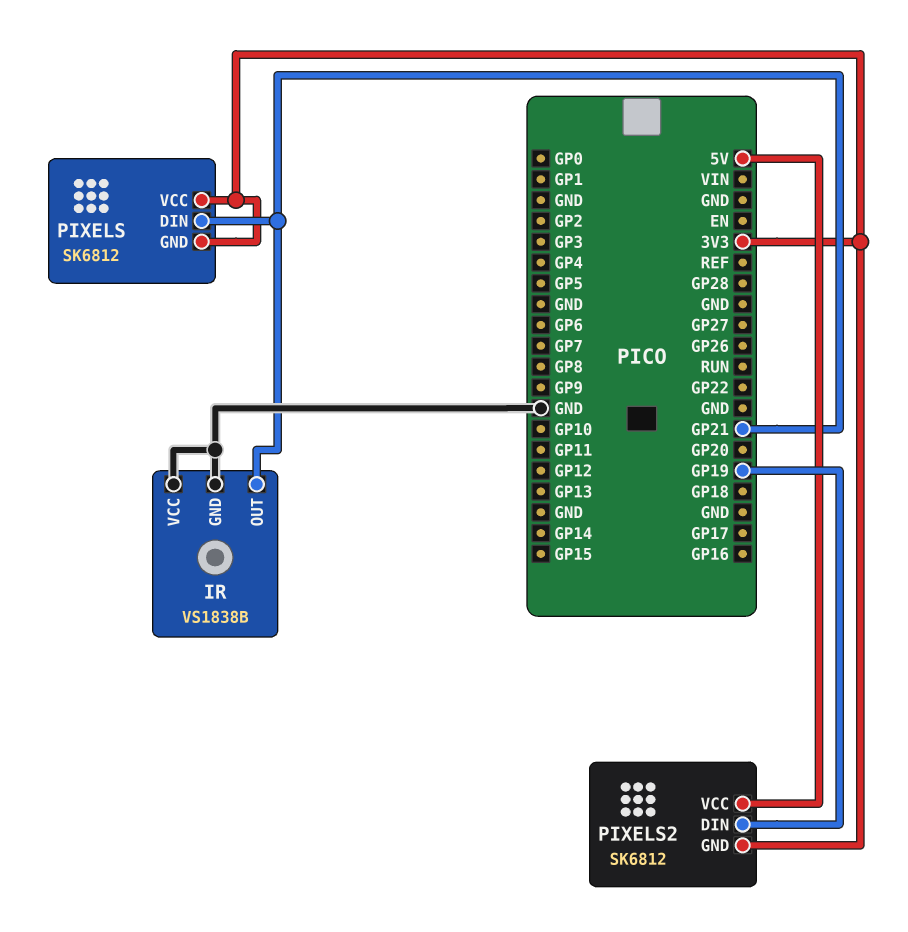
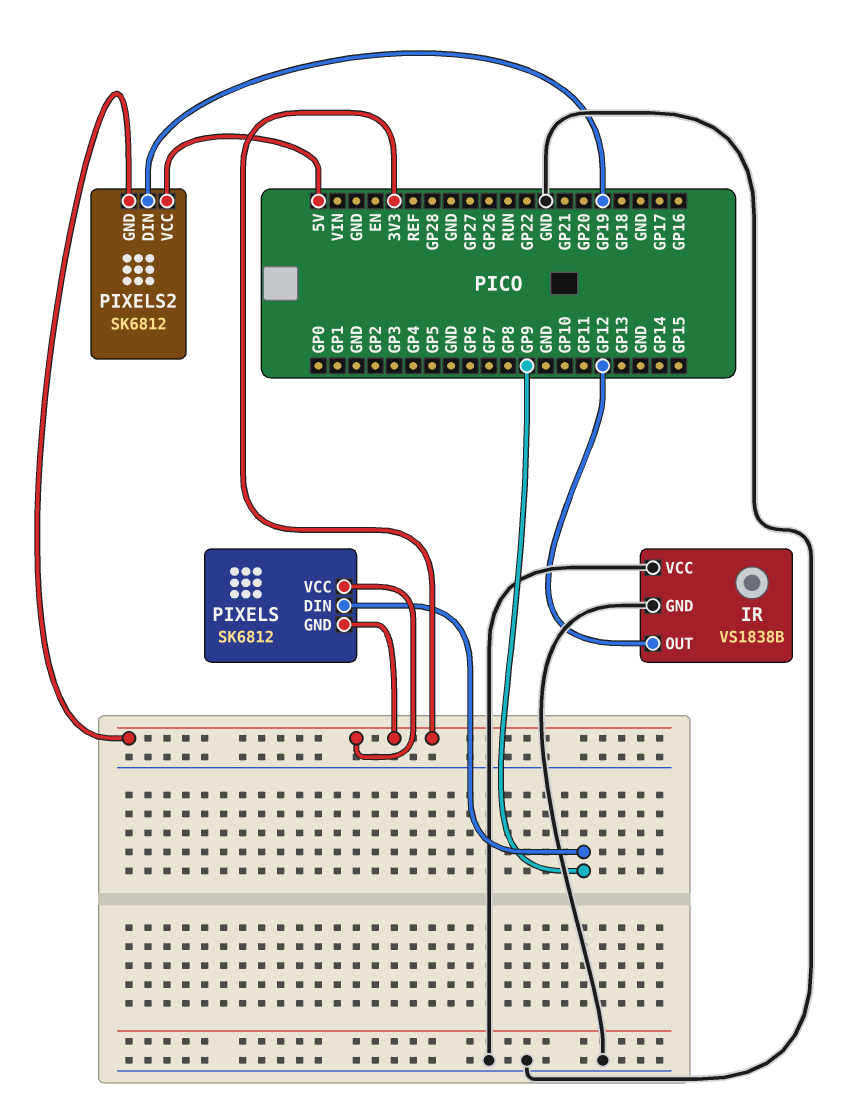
IR pin OUT: GP21 -> GP12
PIXELS pin DIN: GP21 -> GP9

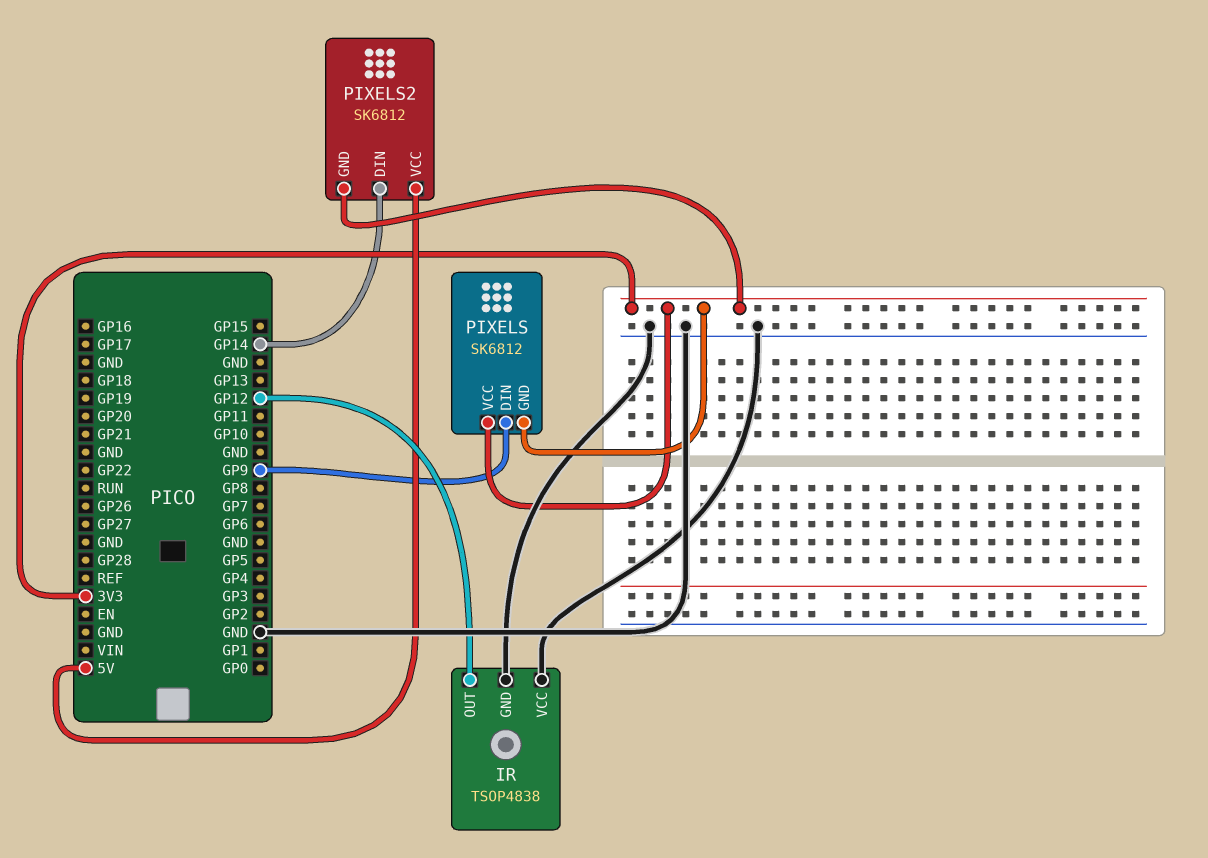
IR: VS1838B -> TSOP4838
PIXELS2 pin DIN: GP19 -> GP14

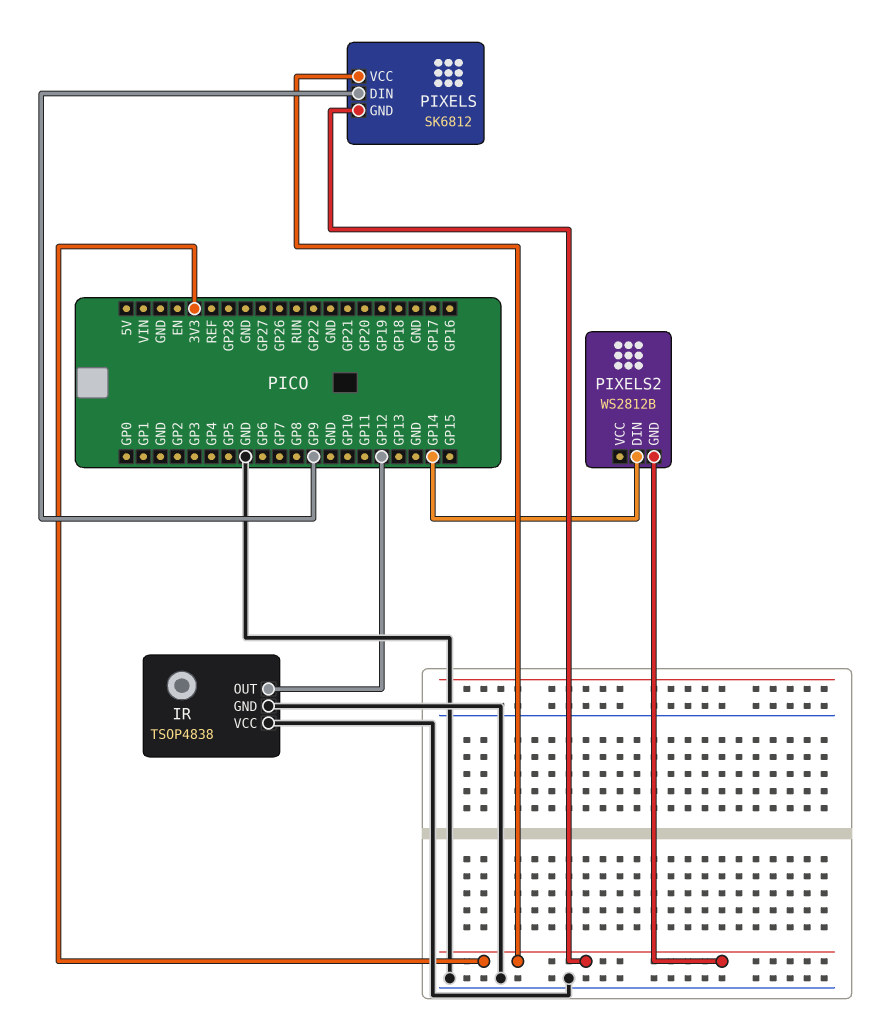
PIXELS2: SK6812 -> WS2812B
PIXELS2 pin VCC: 5V -> none

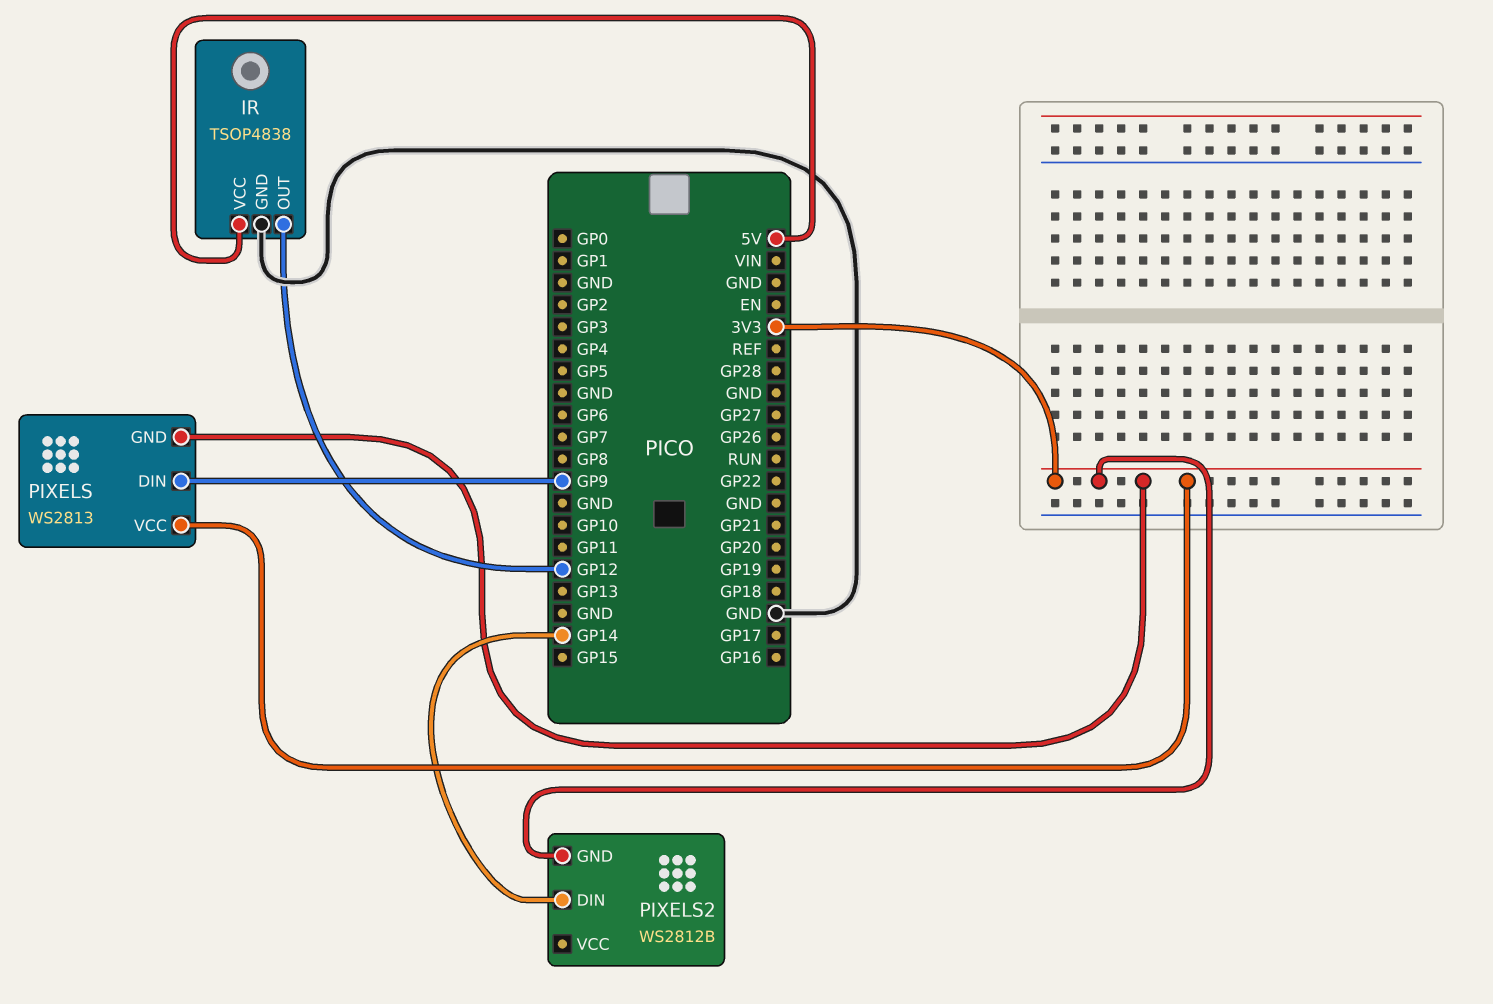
IR pin VCC: GND -> 5V
PIXELS: SK6812 -> WS2813

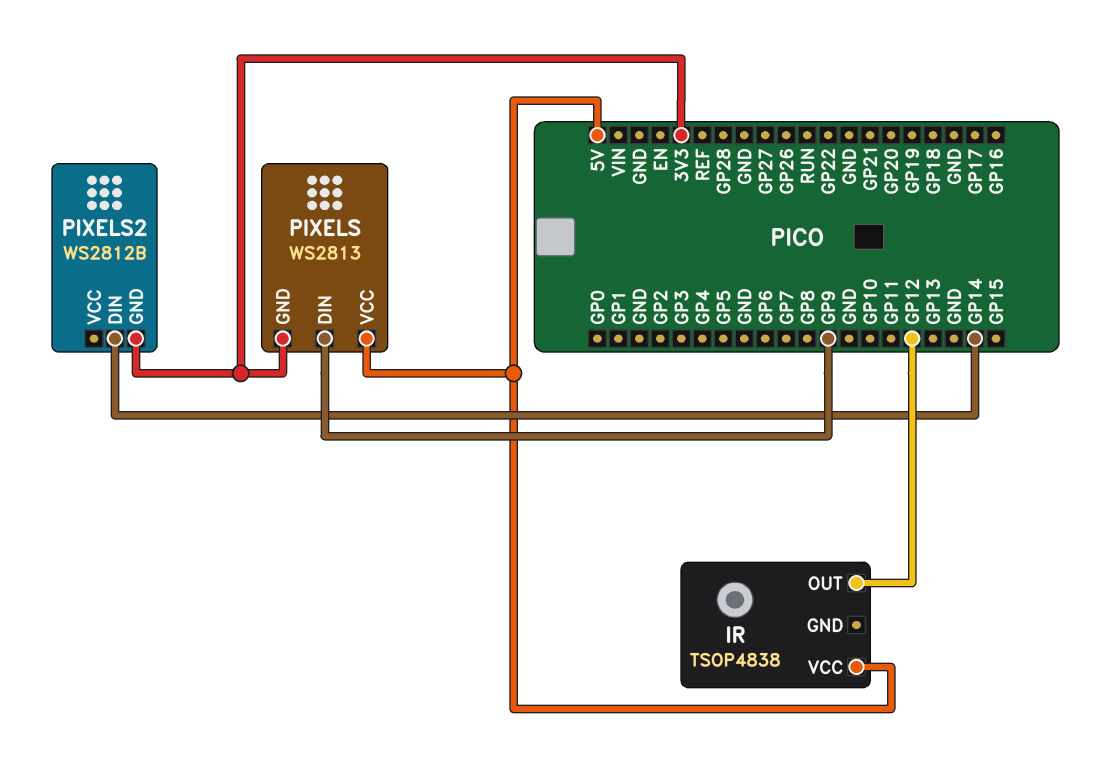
IR pin GND: GND -> none
PIXELS pin VCC: 3V3 -> 5V

